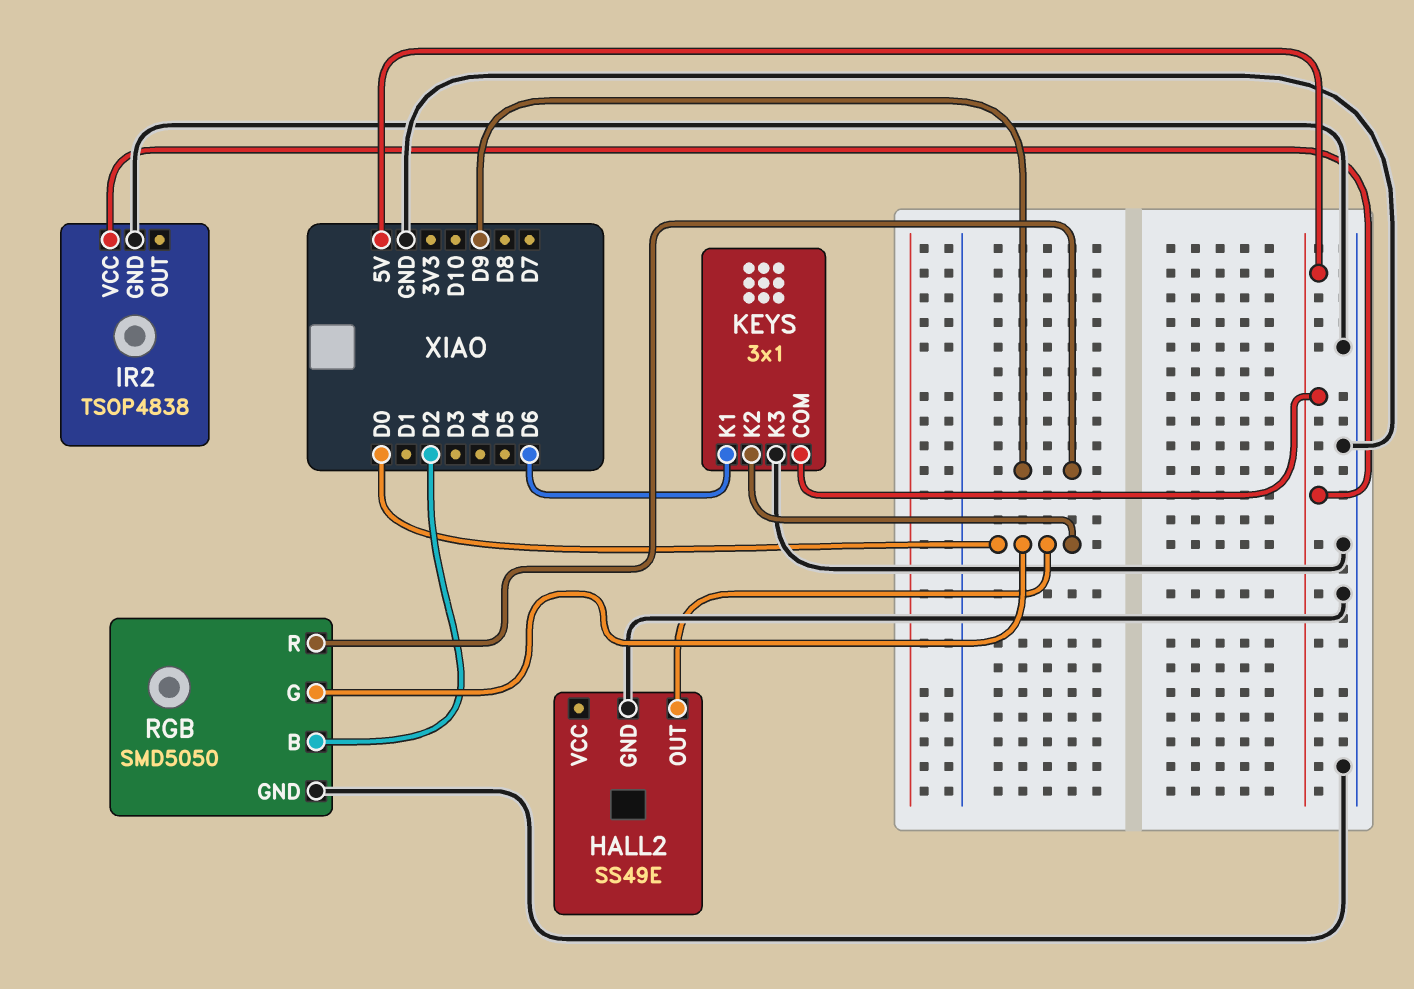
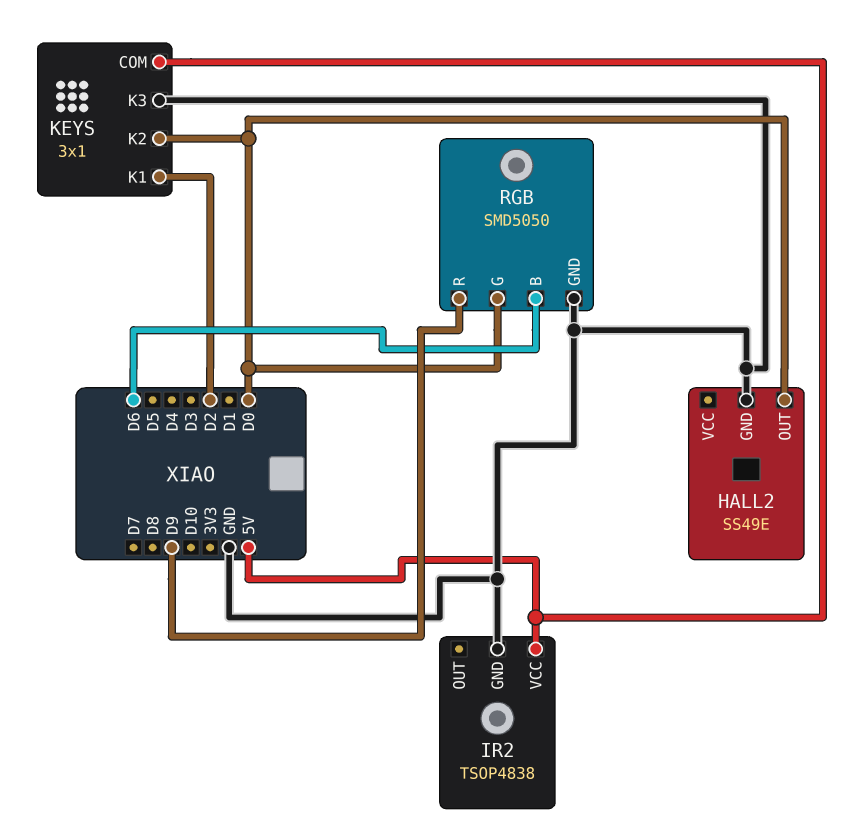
KEYS pin K1: D6 -> D2
RGB pin B: D2 -> D6

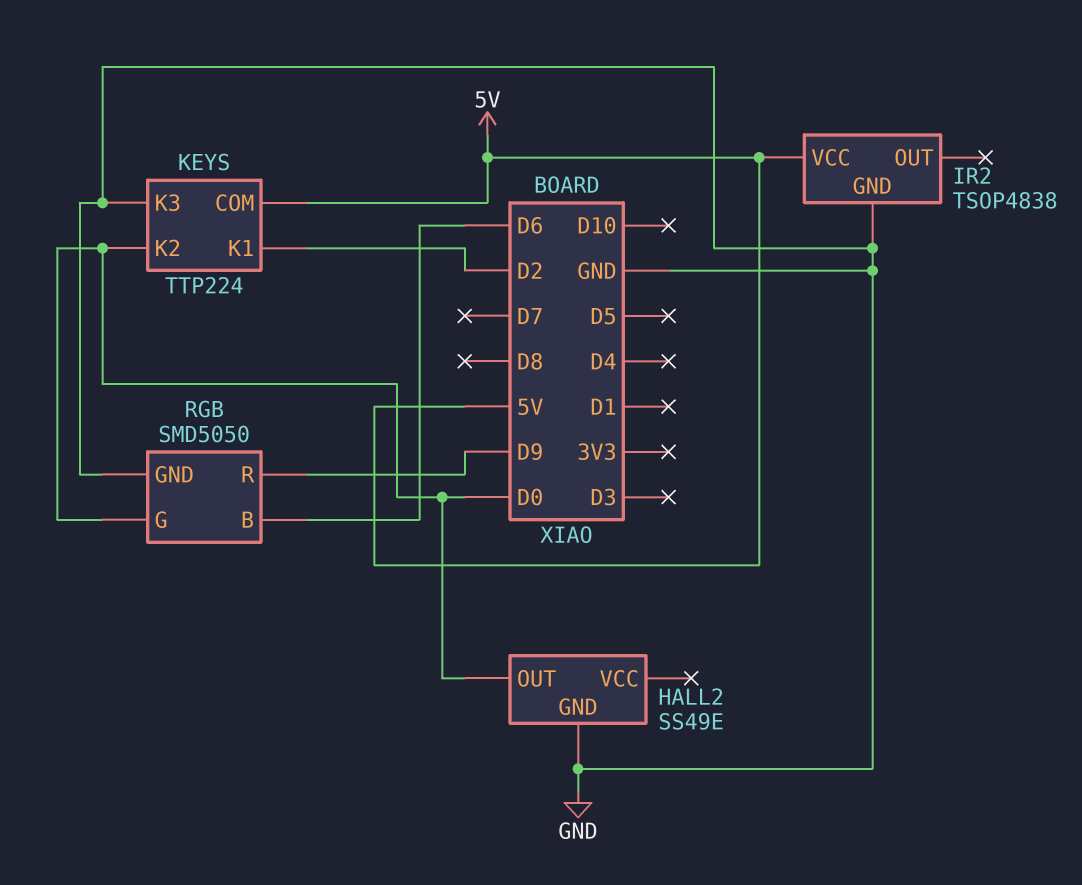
KEYS: 3x1 -> TTP224

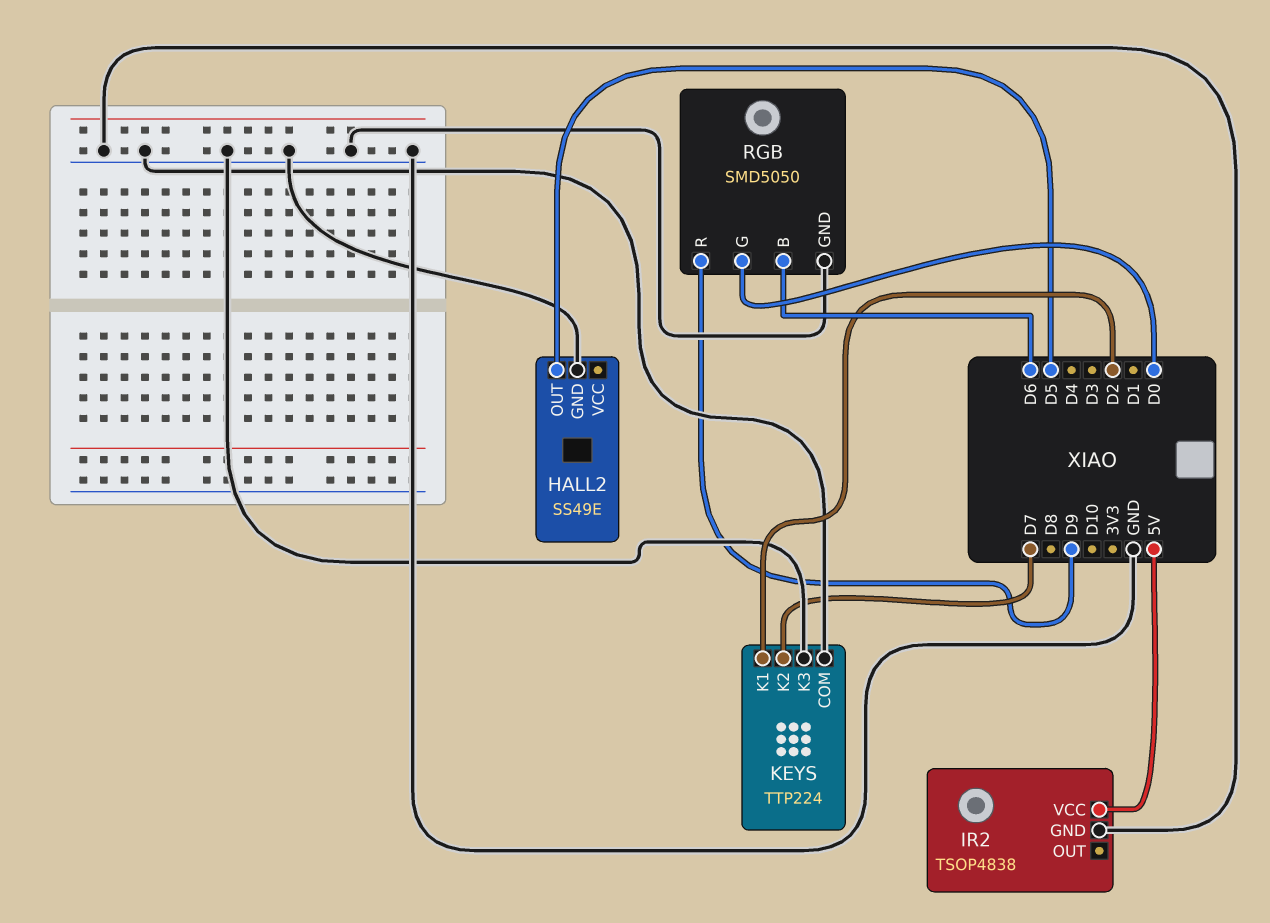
HALL2 pin OUT: D0 -> D5
KEYS pin COM: 5V -> GND
KEYS pin K2: D0 -> D7

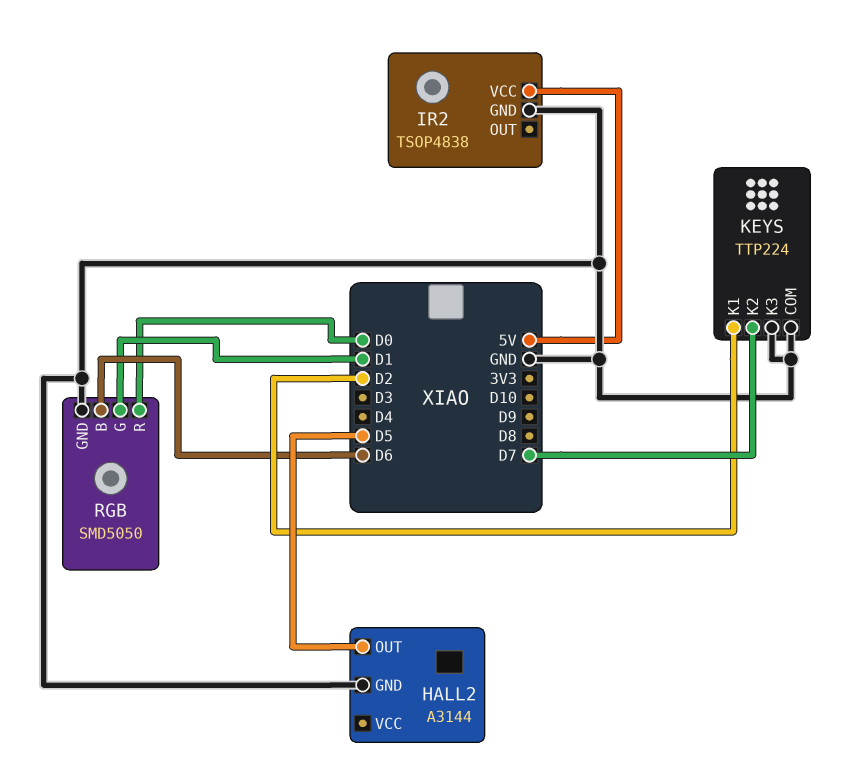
HALL2: SS49E -> A3144
RGB pin G: D0 -> D1
RGB pin R: D9 -> D0

